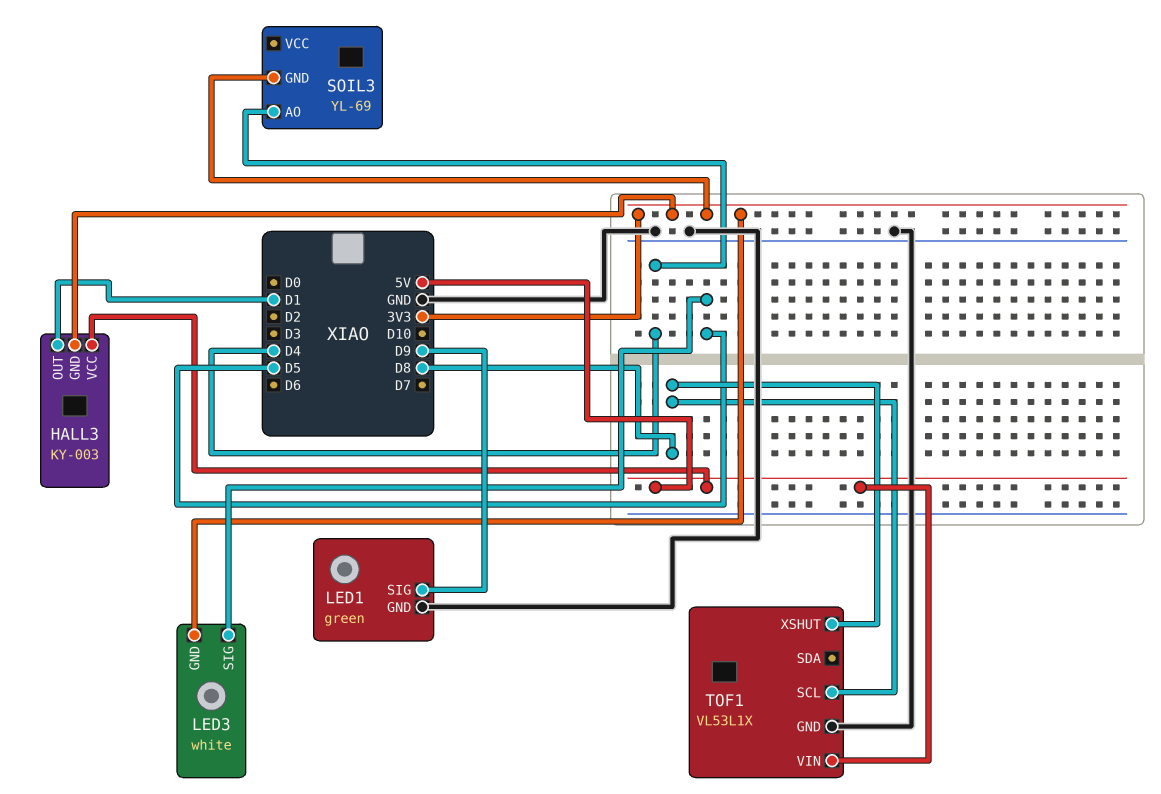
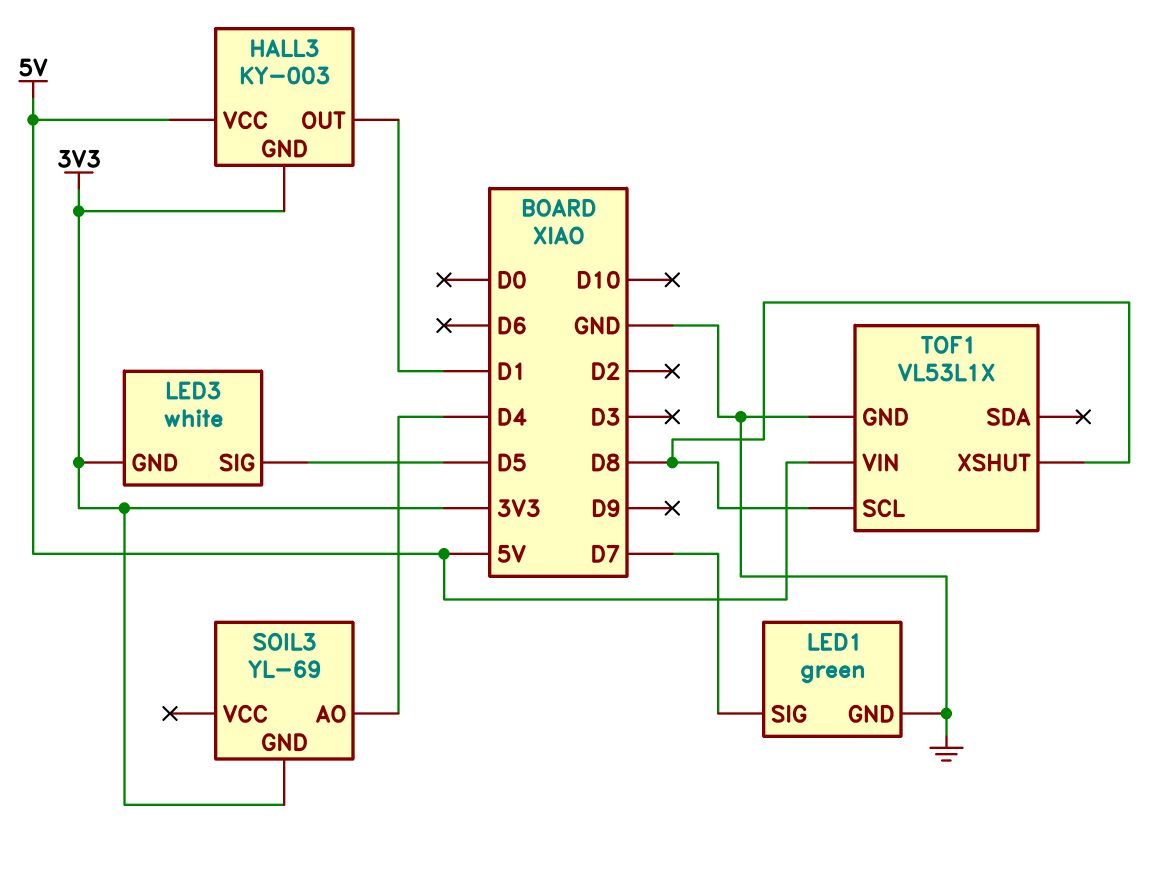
LED1 pin SIG: D9 -> D7

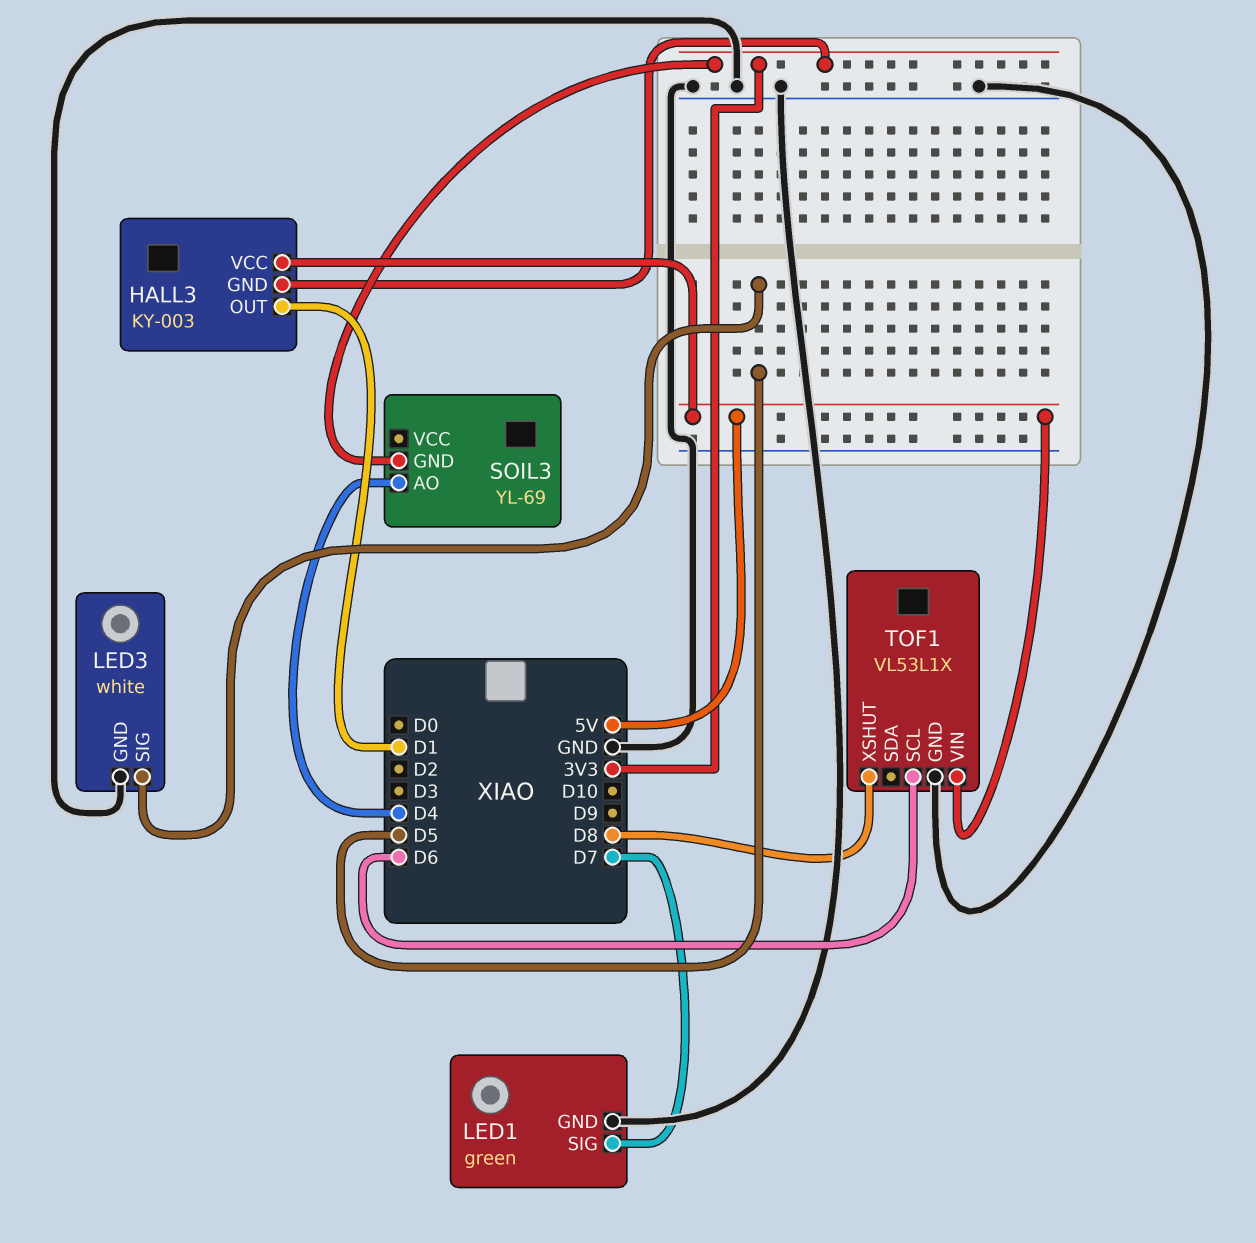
LED3 pin GND: 3V3 -> GND
TOF1 pin SCL: D8 -> D6

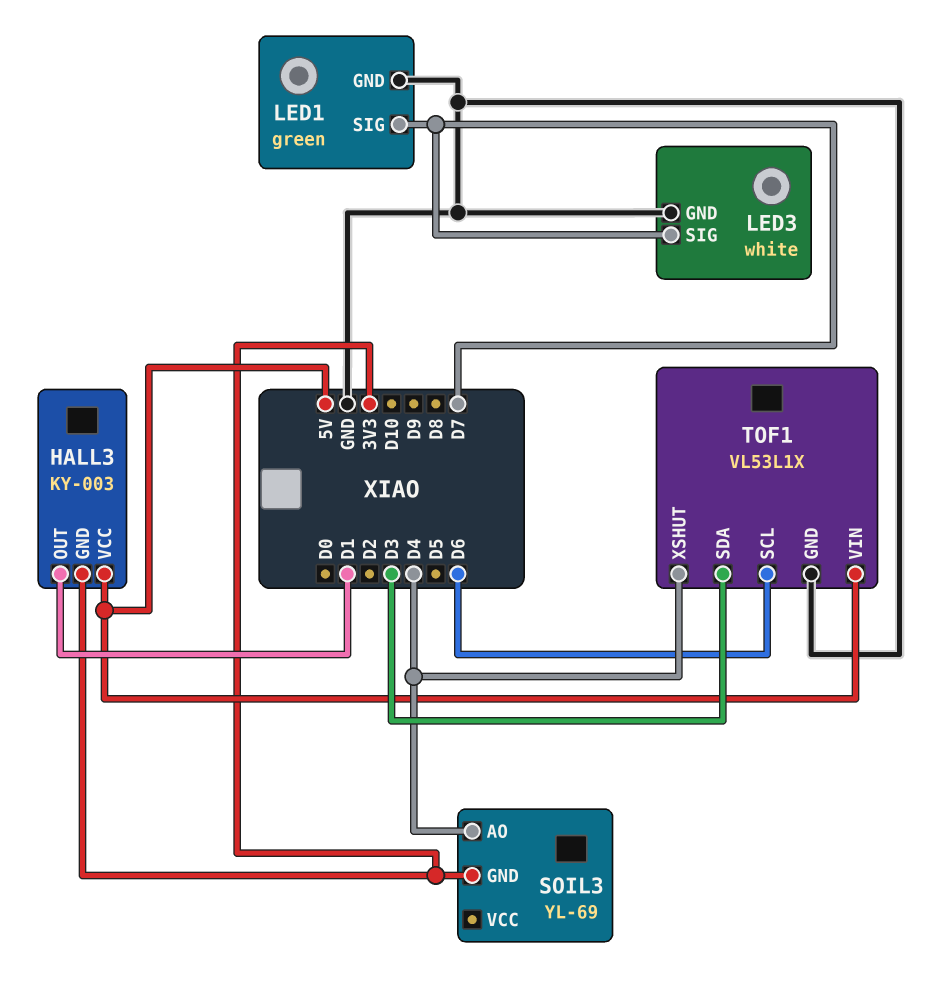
LED3 pin SIG: D5 -> D7
TOF1 pin SDA: none -> D3
TOF1 pin XSHUT: D8 -> D4

